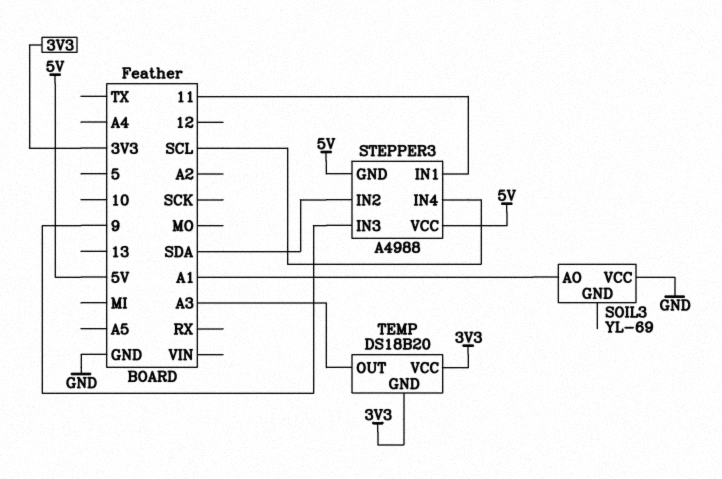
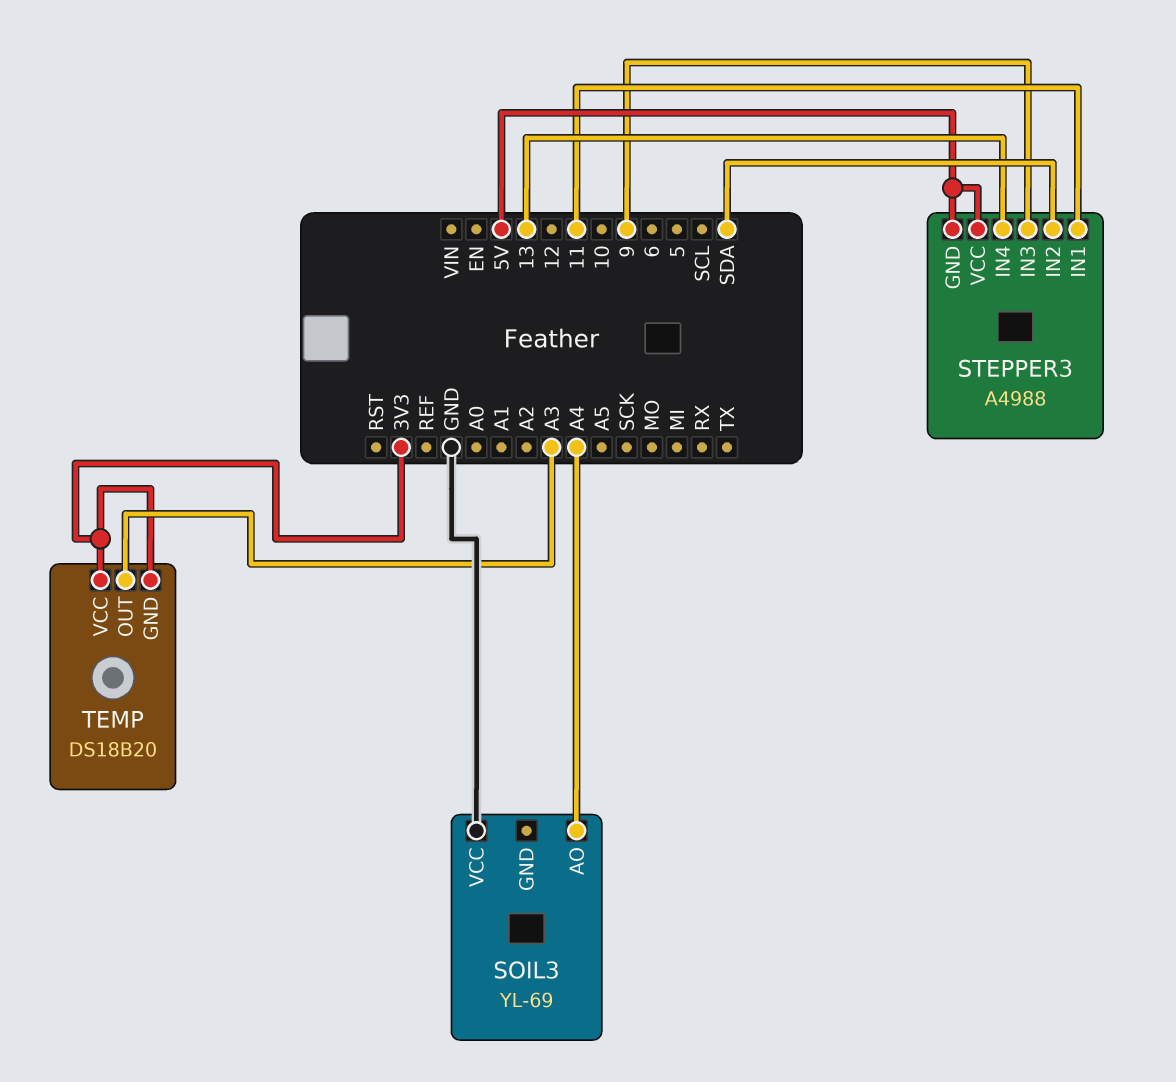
SOIL3 pin AO: A1 -> A4
STEPPER3 pin IN4: SCL -> 13

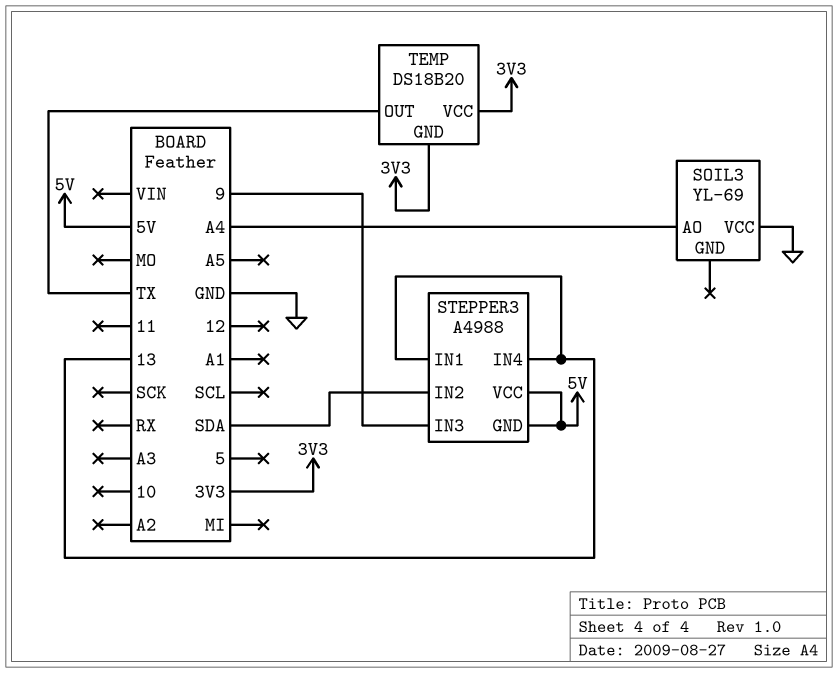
STEPPER3 pin IN1: 11 -> 13
TEMP pin OUT: A3 -> TX

